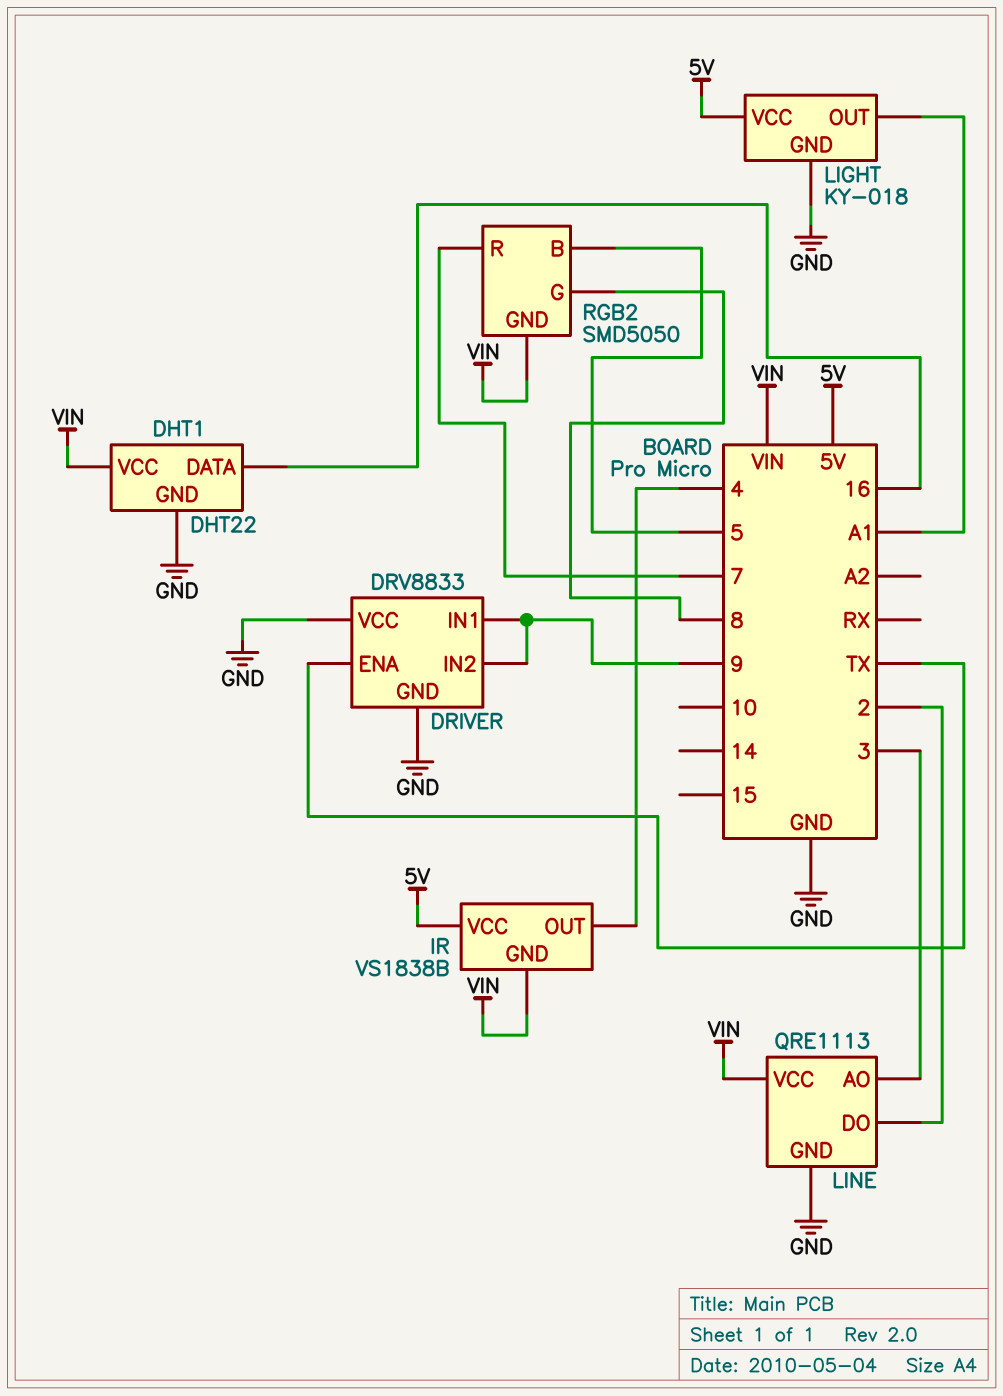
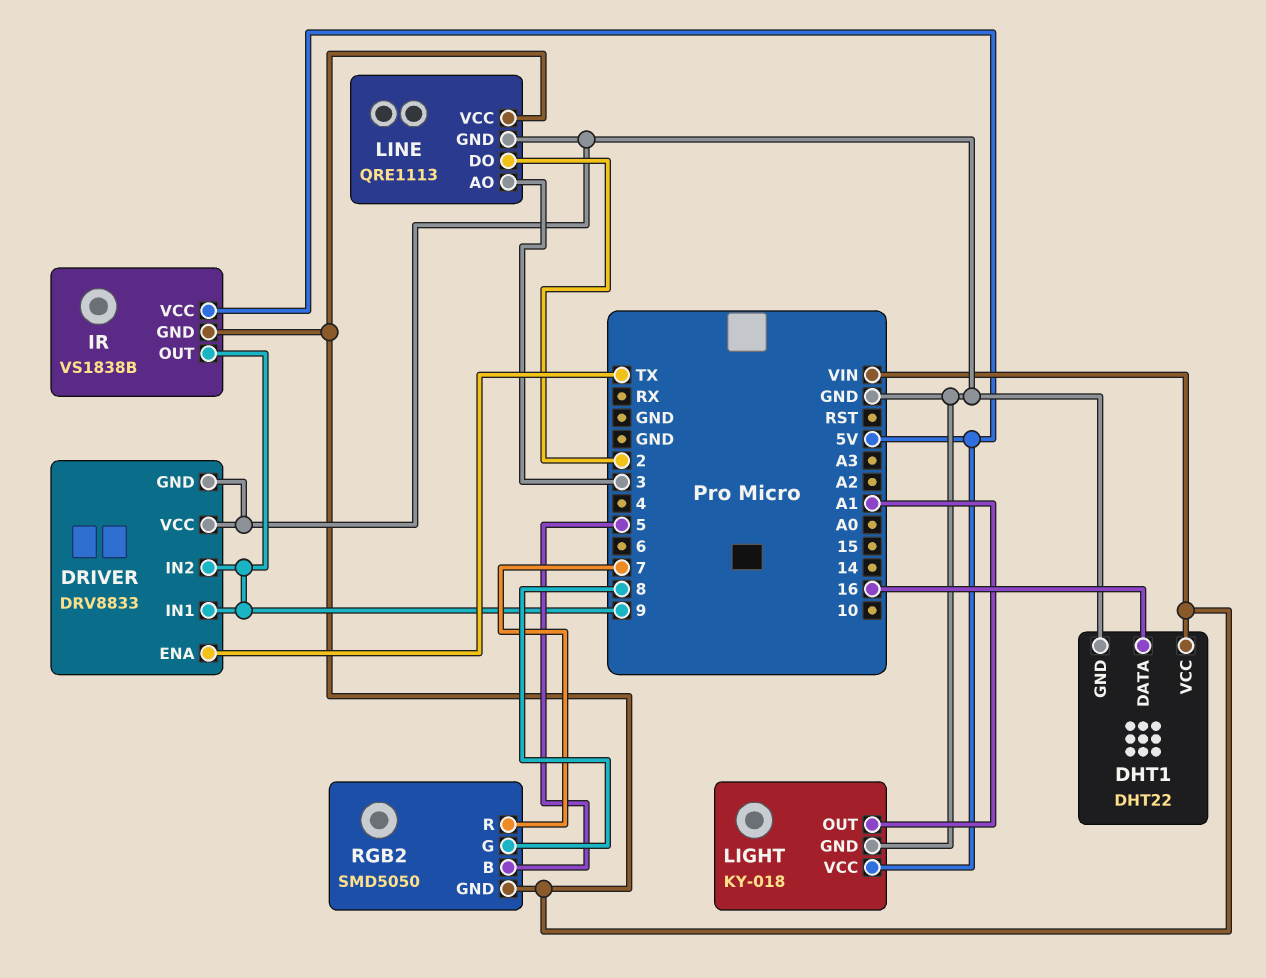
IR pin OUT: 4 -> 9

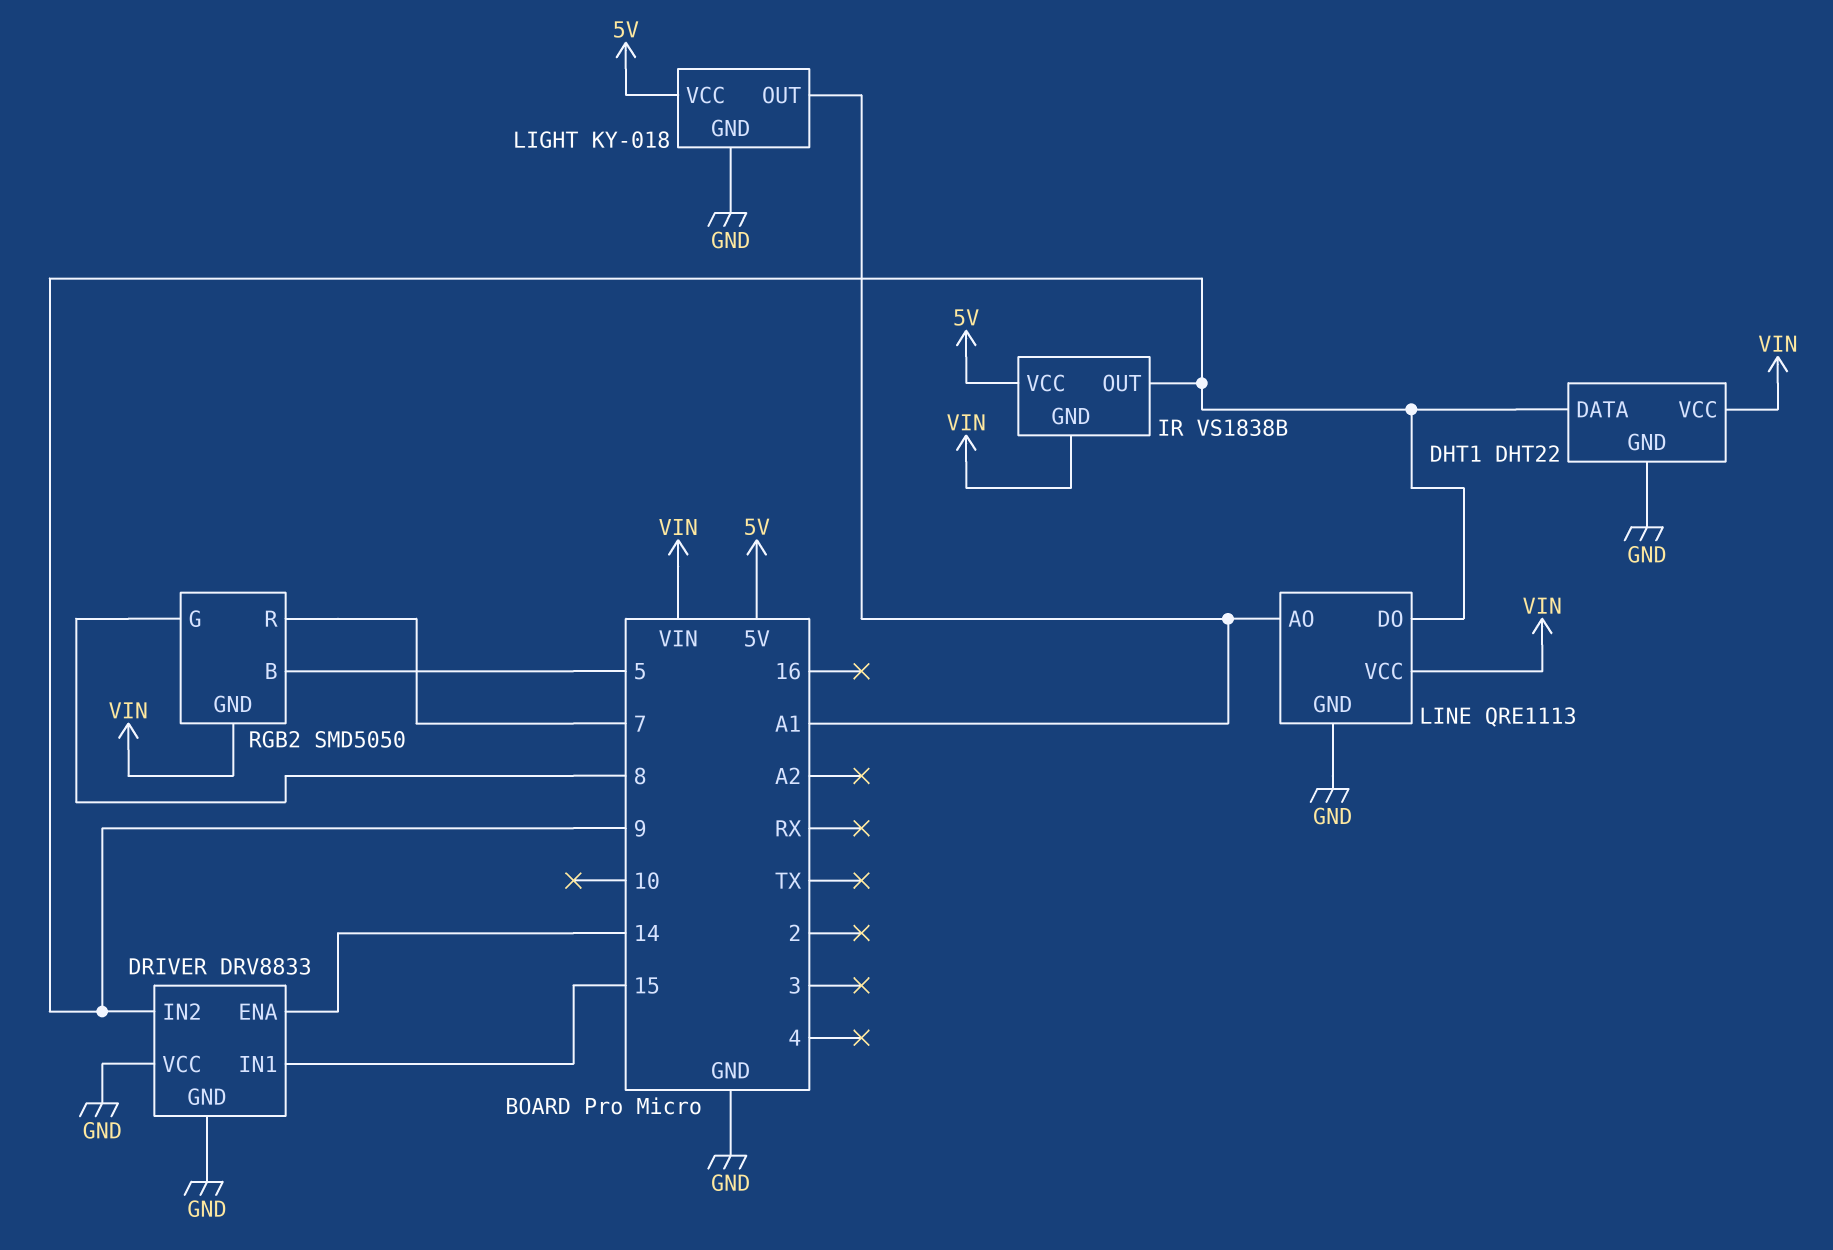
DHT1 pin DATA: 16 -> 9
DRIVER pin ENA: TX -> 14
DRIVER pin IN1: 9 -> 15
LINE pin AO: 3 -> A1
LINE pin DO: 2 -> 9

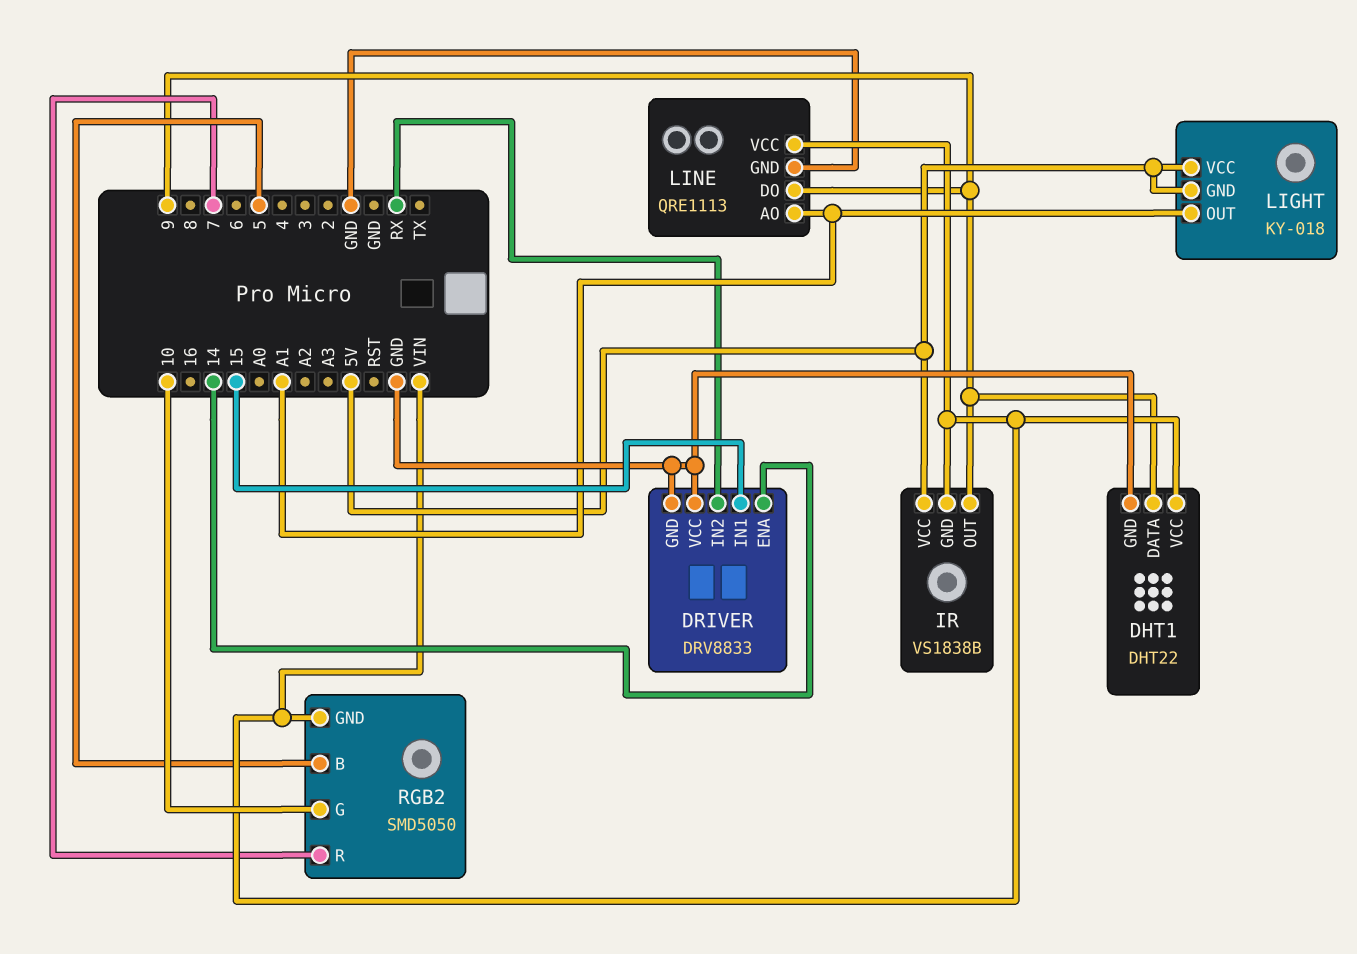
DRIVER pin IN2: 9 -> RX
LIGHT pin GND: GND -> 5V
RGB2 pin G: 8 -> 10

